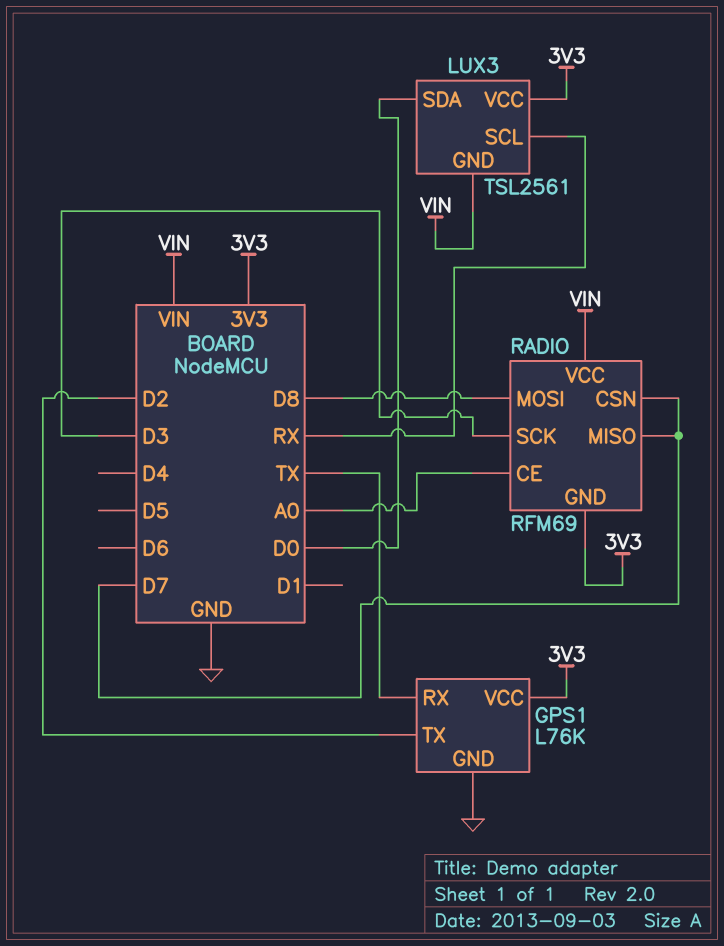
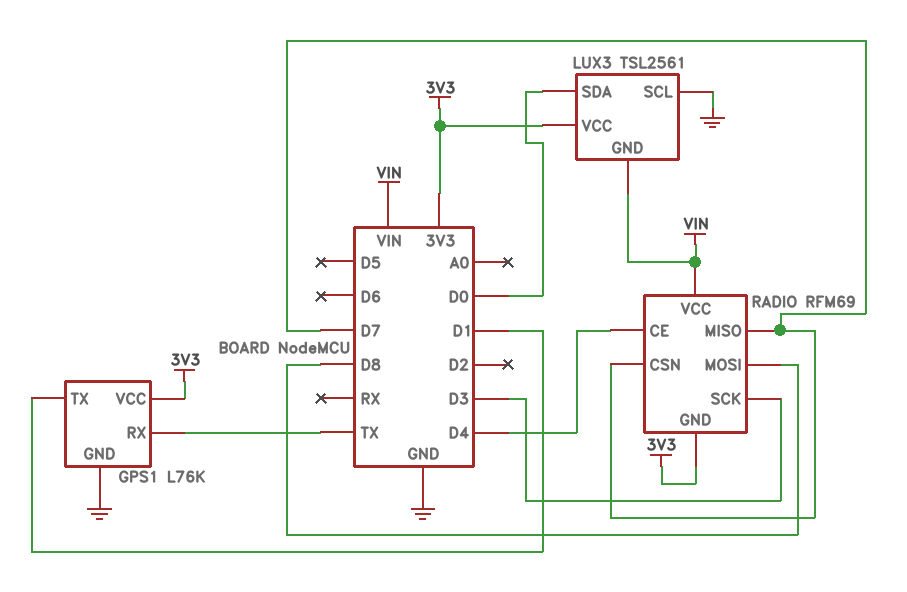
GPS1 pin TX: D2 -> D1
LUX3 pin SCL: RX -> GND
RADIO pin CE: A0 -> D4

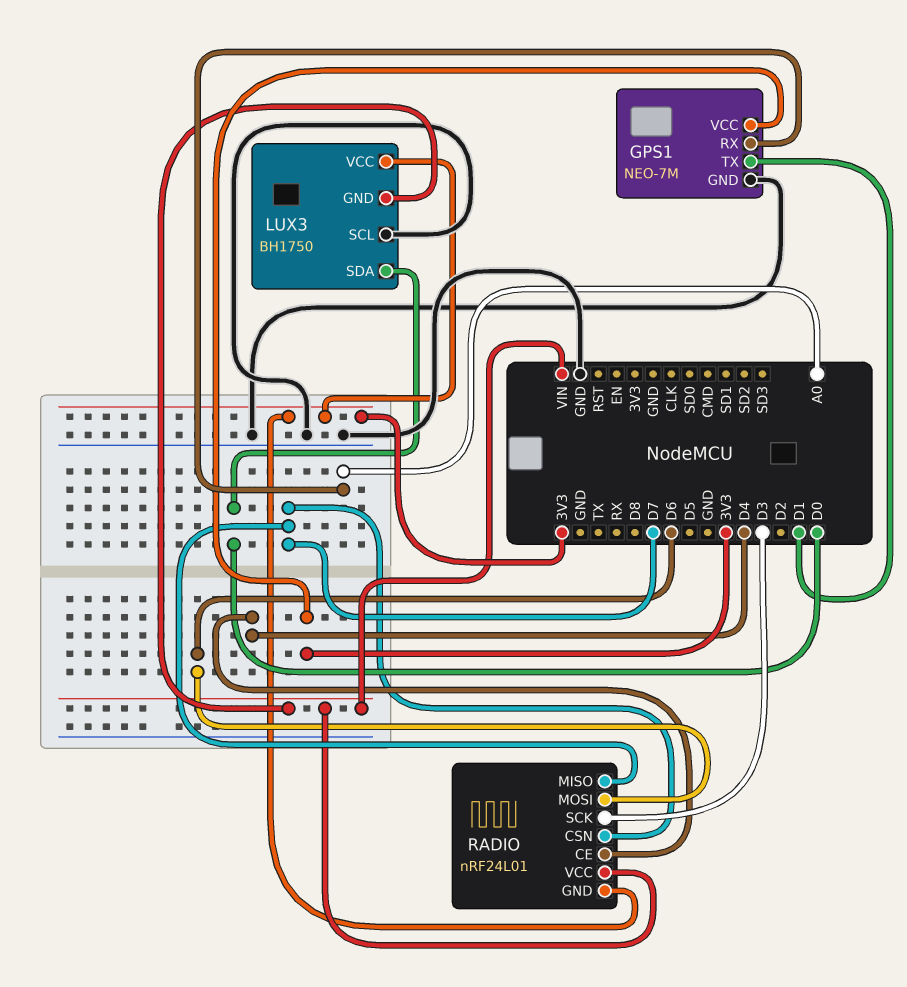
GPS1: L76K -> NEO-7M
GPS1 pin RX: TX -> A0
LUX3: TSL2561 -> BH1750
RADIO: RFM69 -> nRF24L01
RADIO pin MOSI: D8 -> D6

